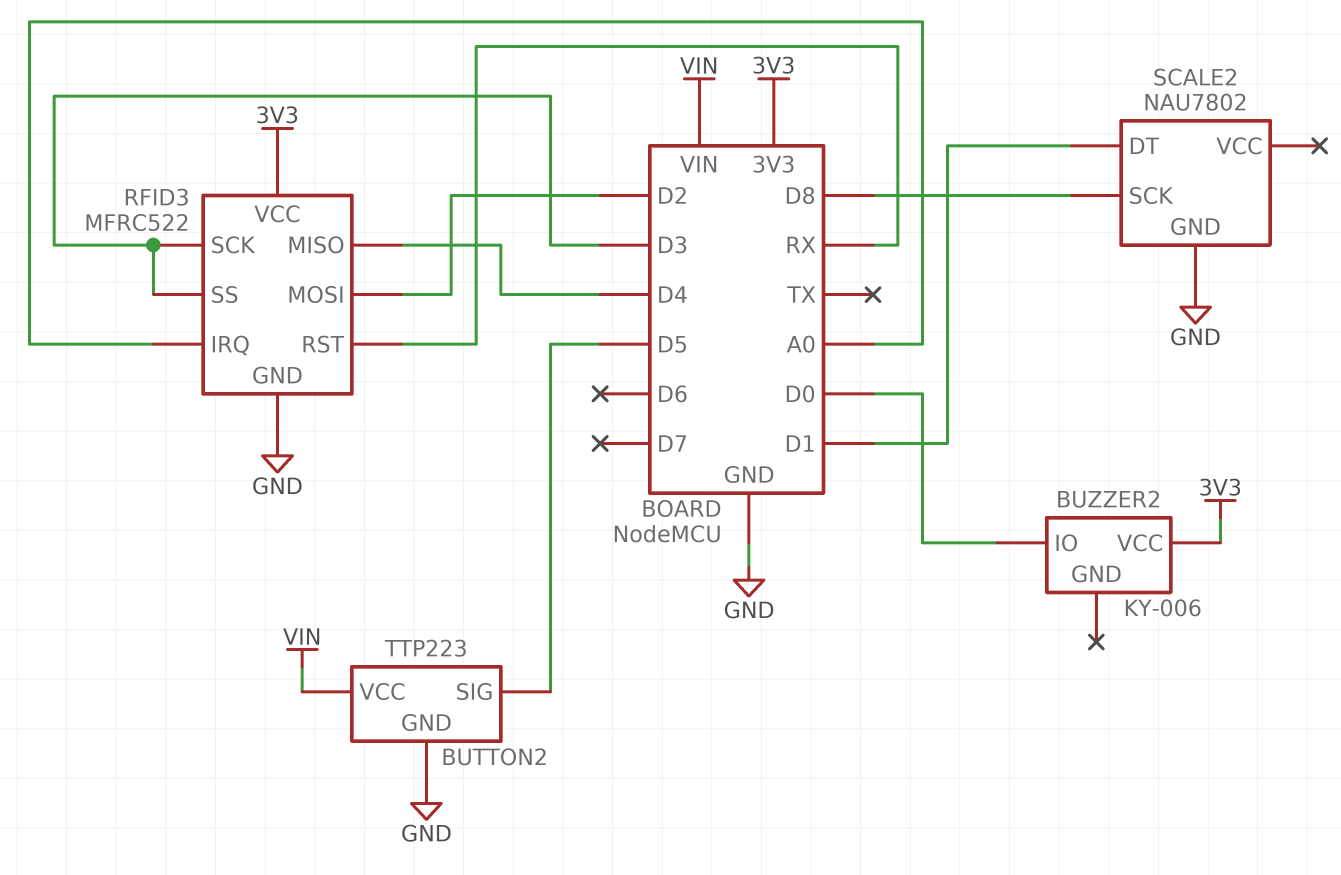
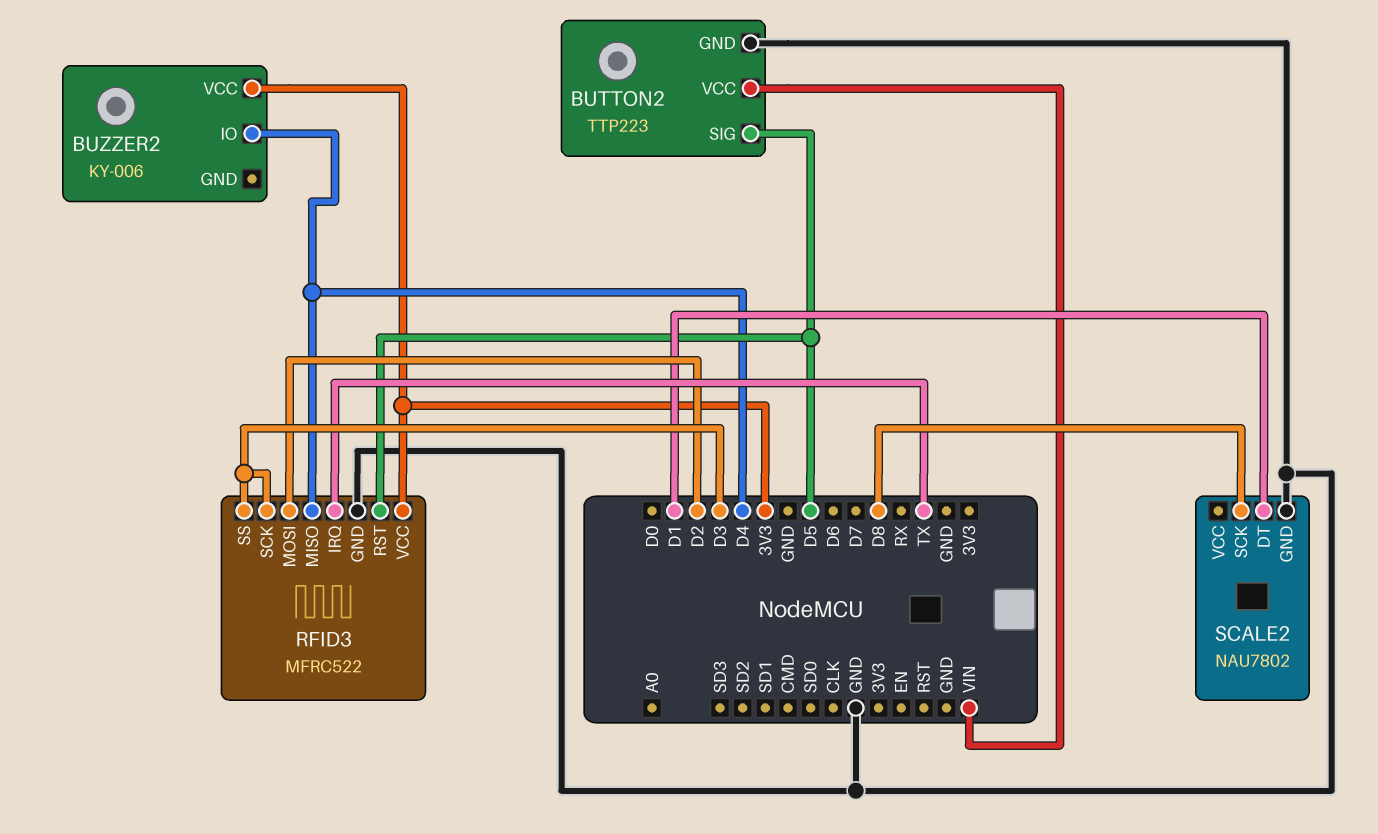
BUZZER2 pin IO: D0 -> D4
RFID3 pin IRQ: A0 -> TX
RFID3 pin RST: RX -> D5

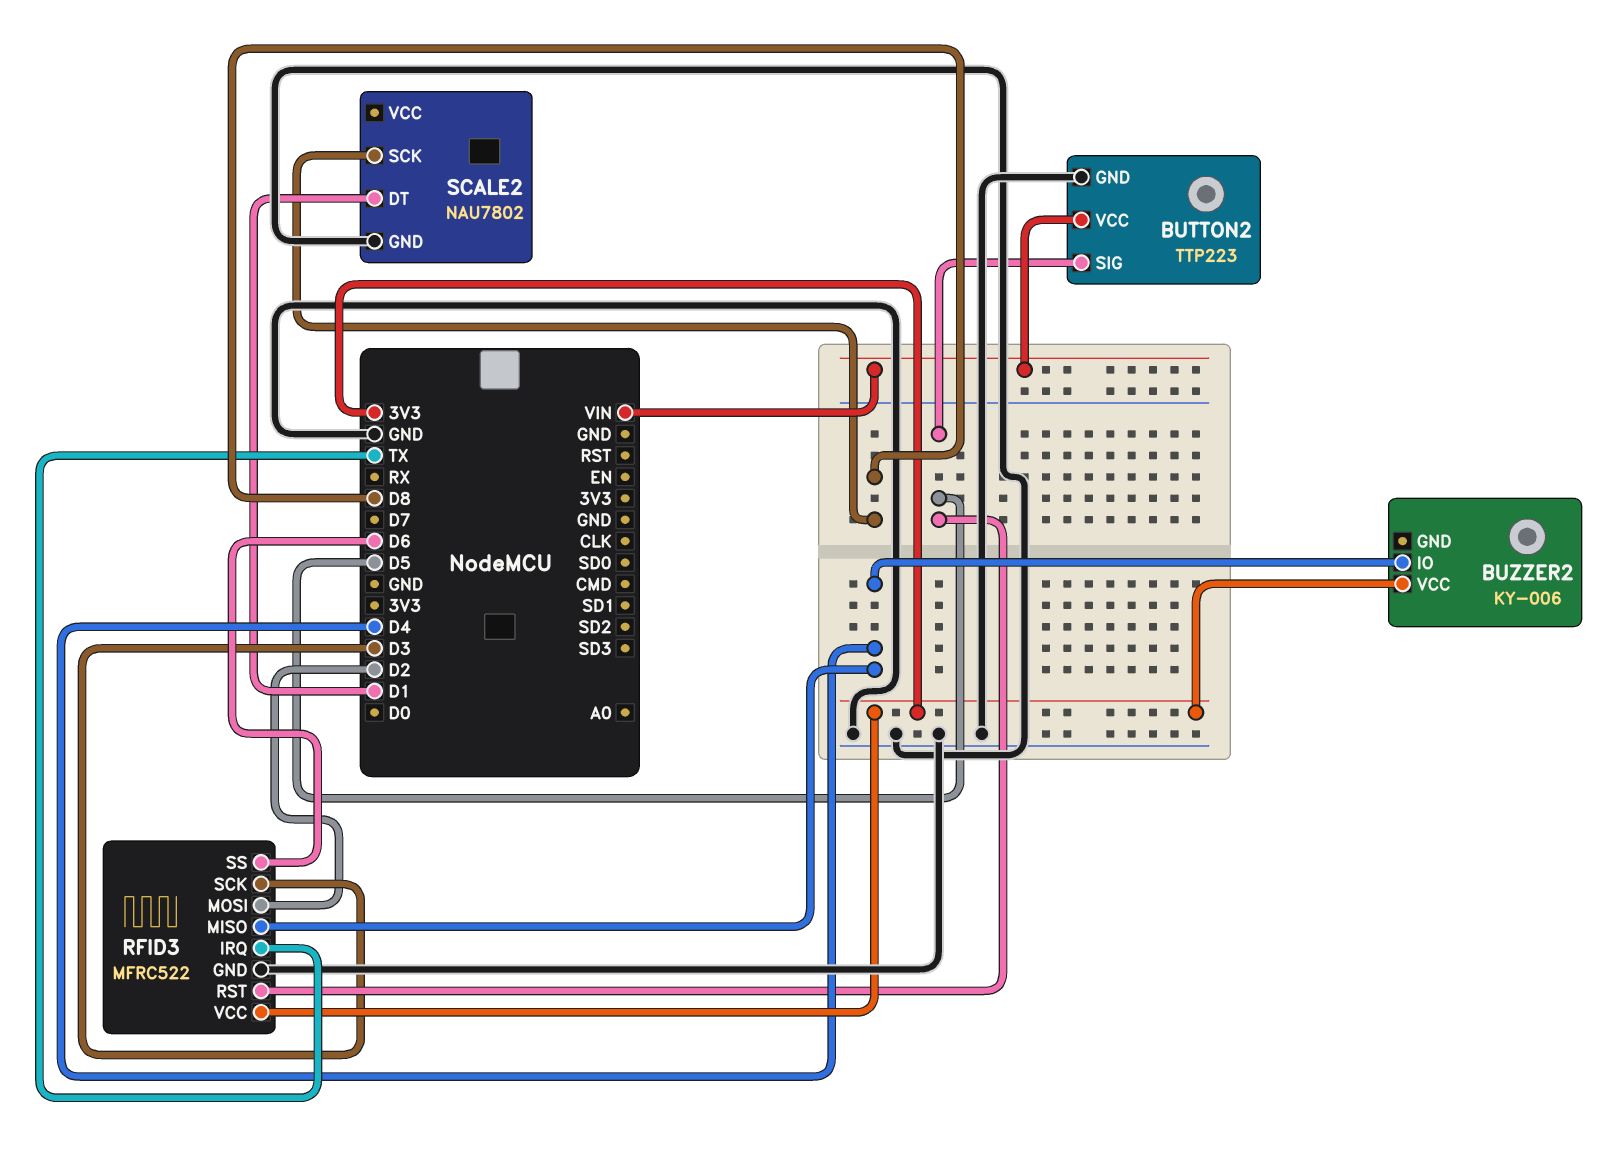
RFID3 pin SS: D3 -> D6

